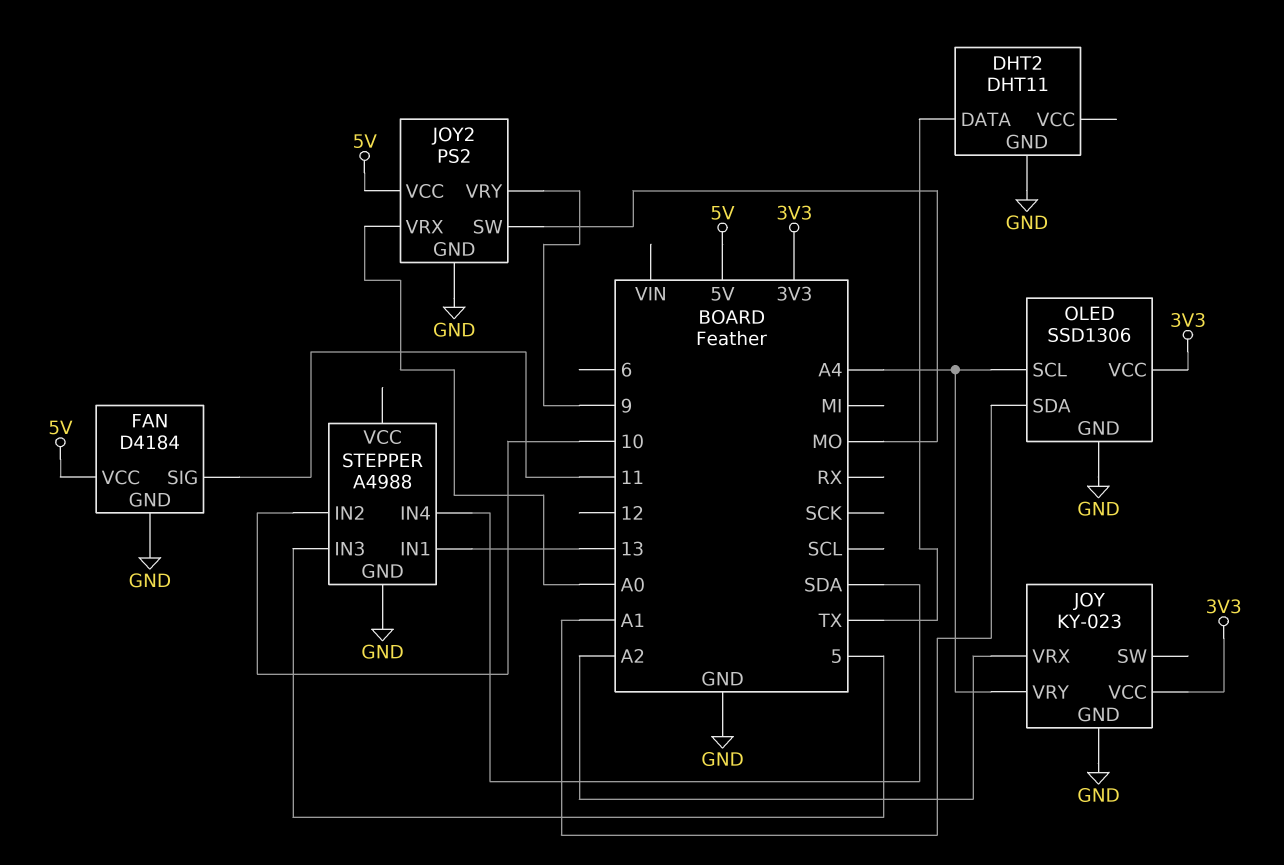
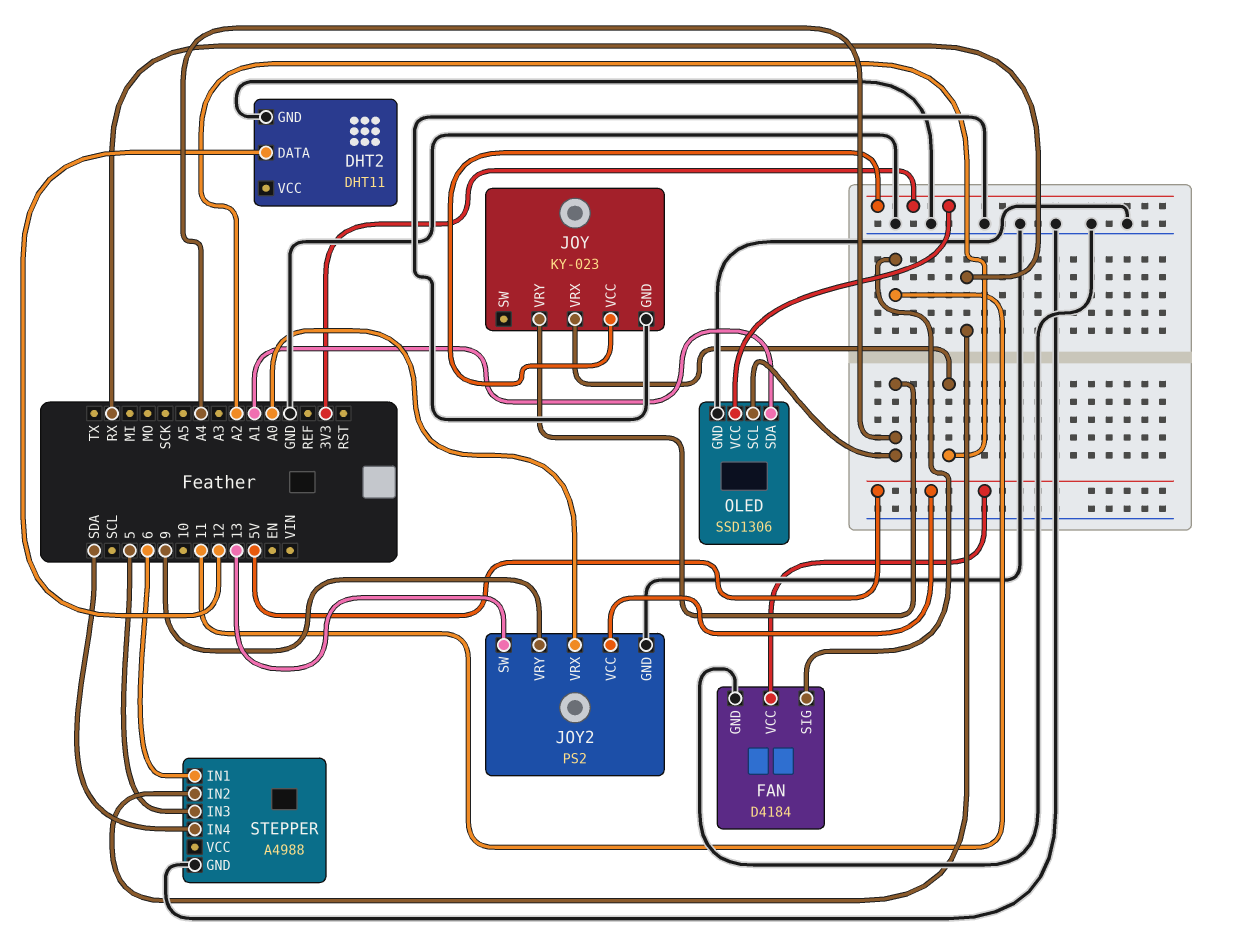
DHT2 pin DATA: TX -> 12
JOY2 pin SW: MO -> 13
STEPPER pin IN1: 13 -> 6
STEPPER pin IN2: 10 -> RX

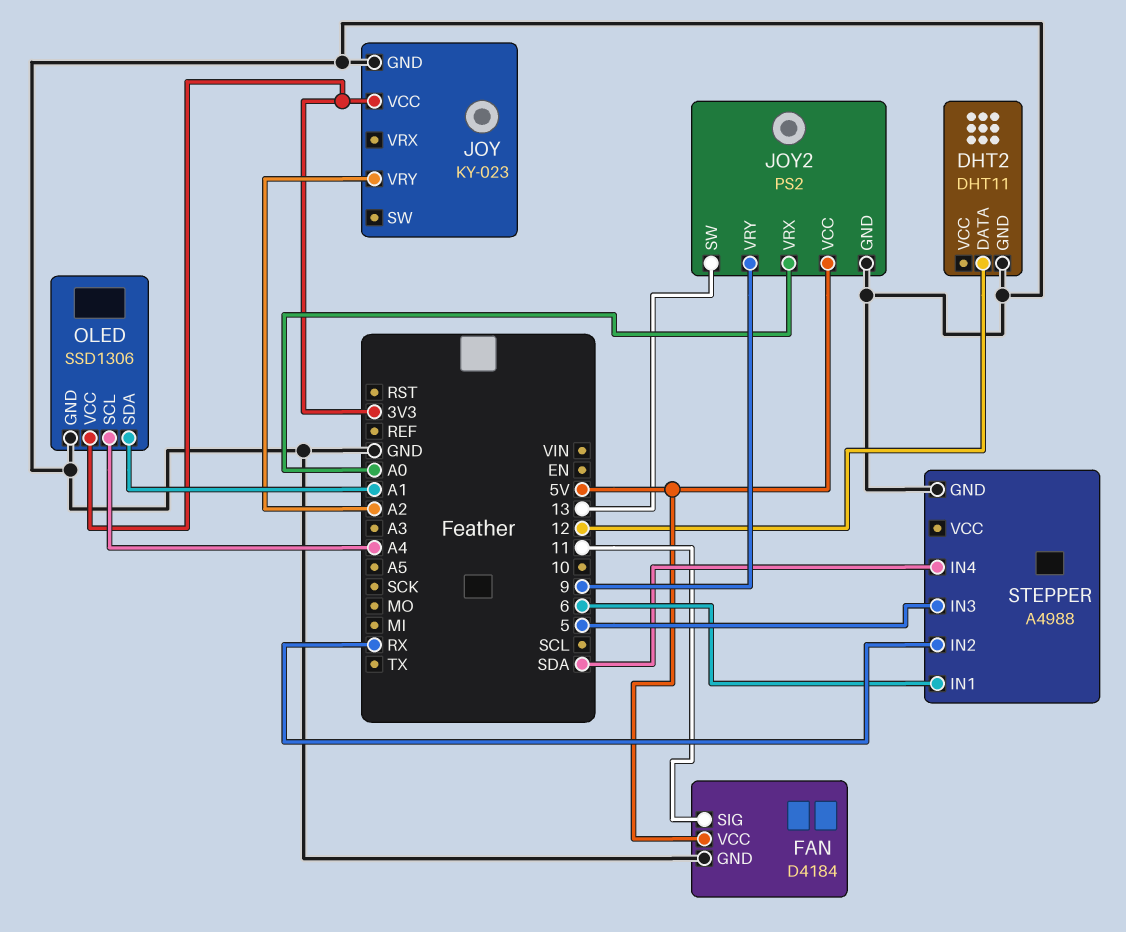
JOY pin VRX: A2 -> none
JOY pin VRY: A4 -> A2

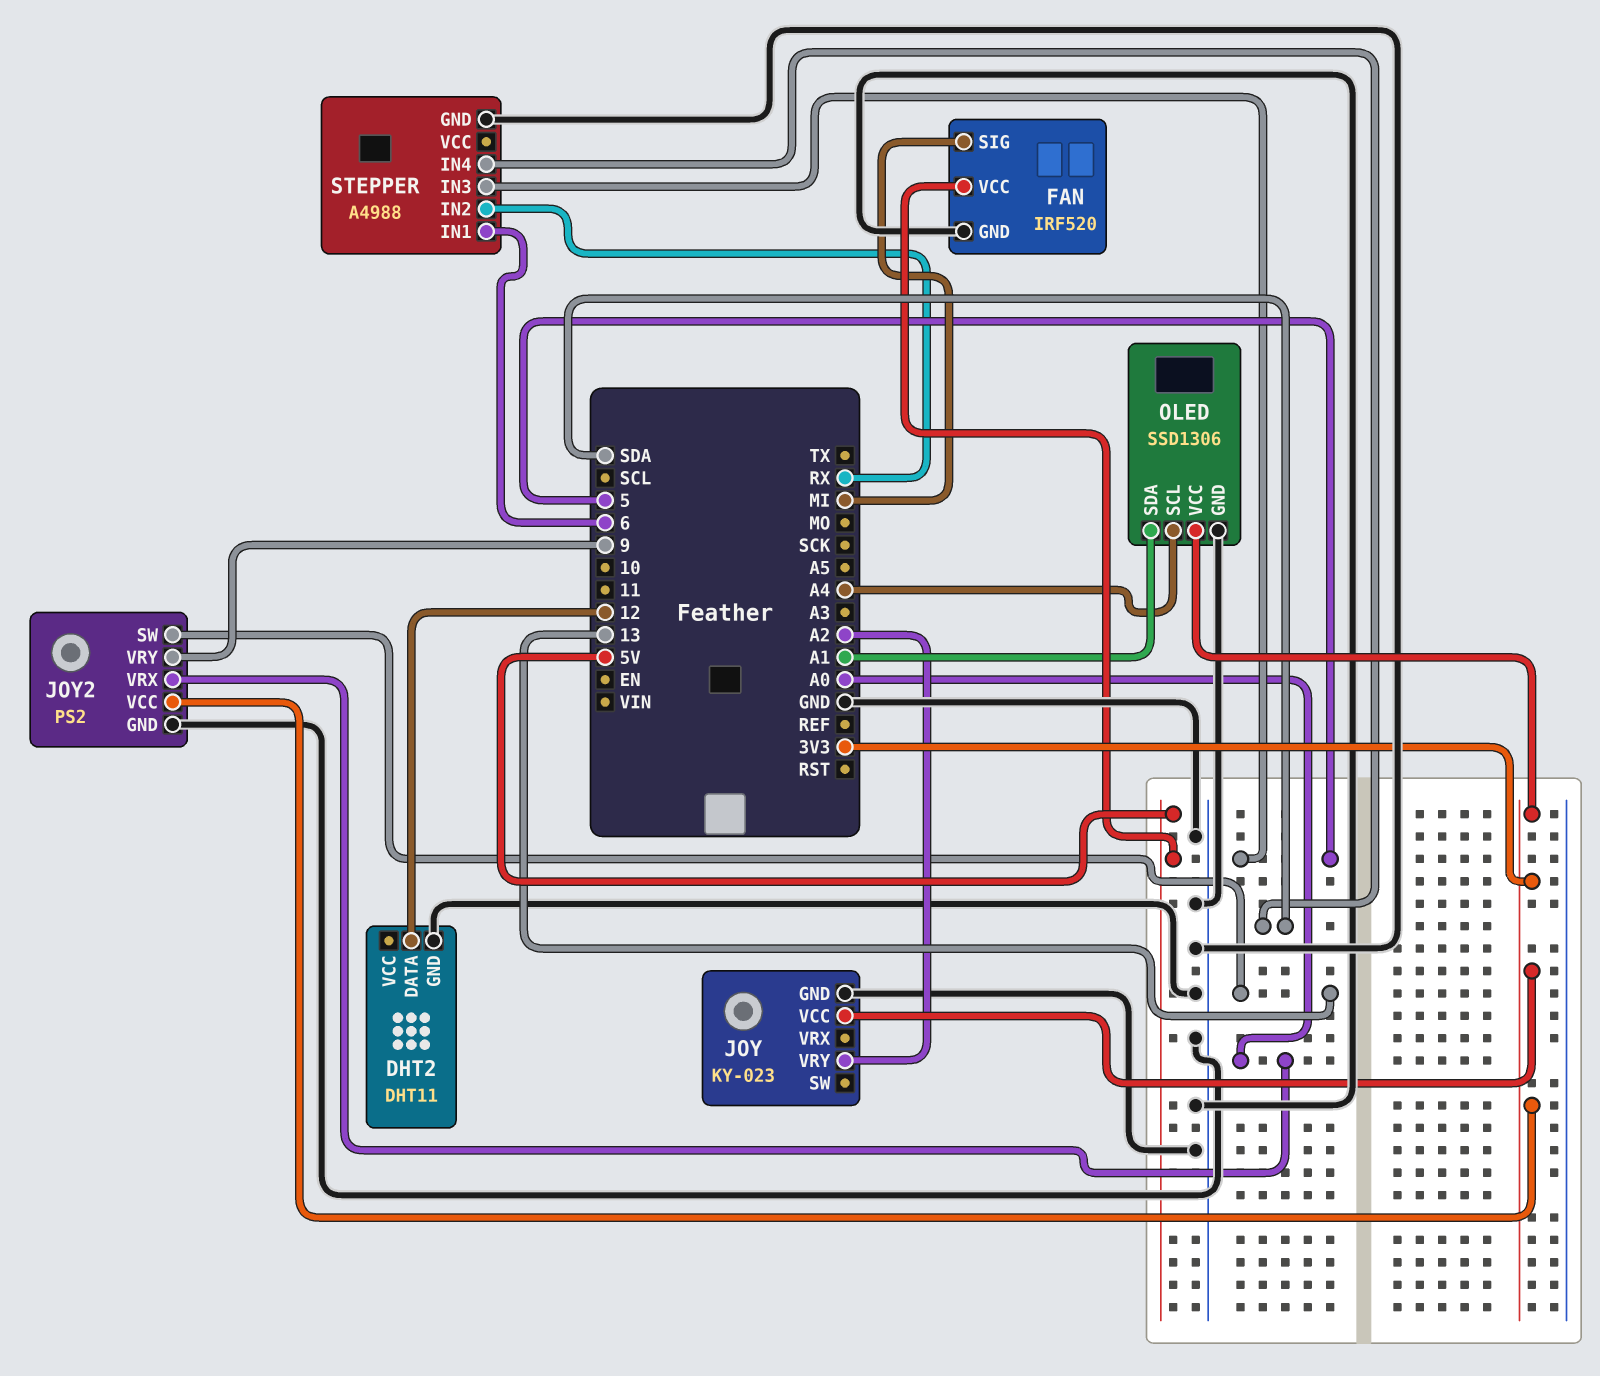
FAN: D4184 -> IRF520
FAN pin SIG: 11 -> MI
JOY2 pin VCC: 5V -> 3V3

